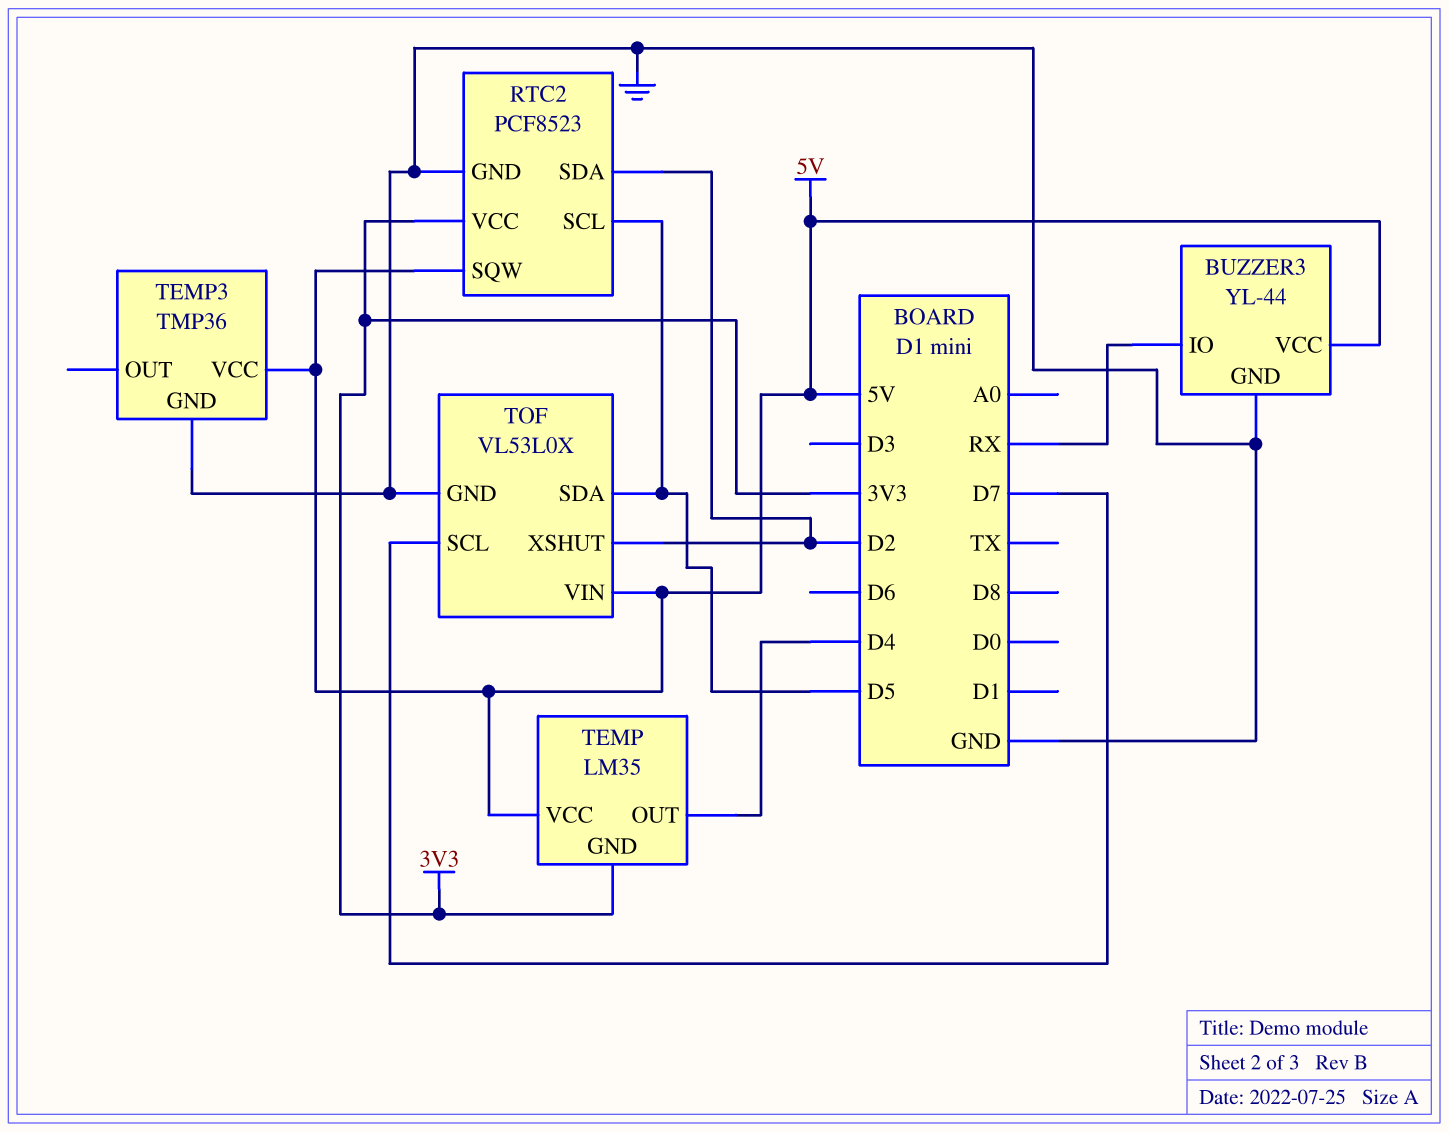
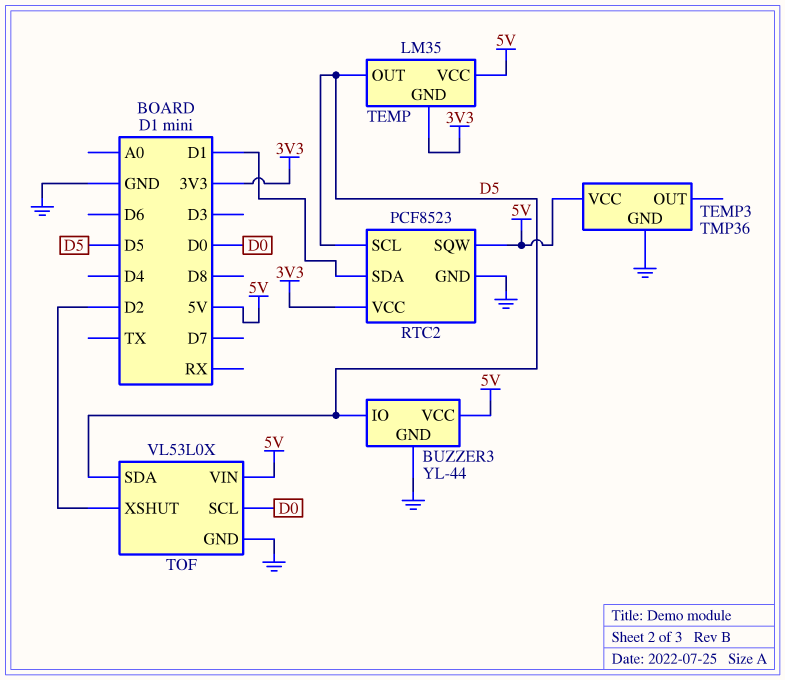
BUZZER3 pin IO: RX -> D5
RTC2 pin SDA: D2 -> D1
TEMP pin OUT: D4 -> D5
TOF pin SCL: D7 -> D0

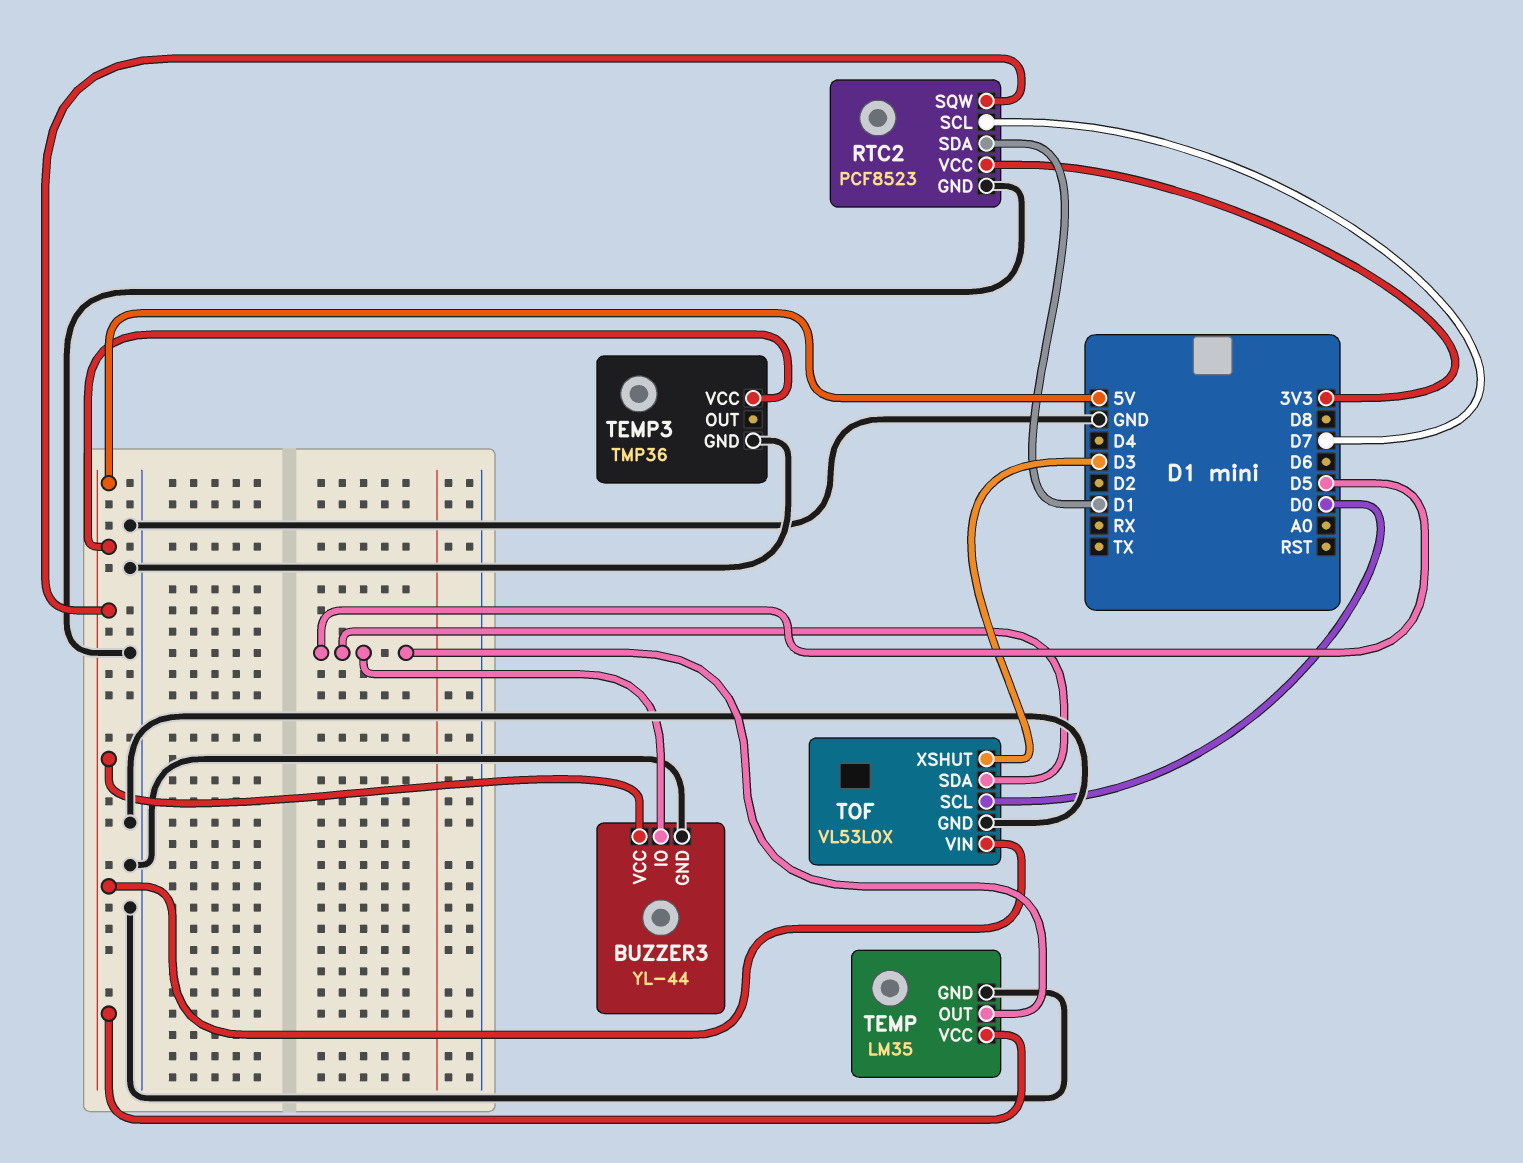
RTC2 pin SCL: D5 -> D7
TEMP pin GND: 3V3 -> GND
TOF pin XSHUT: D2 -> D3

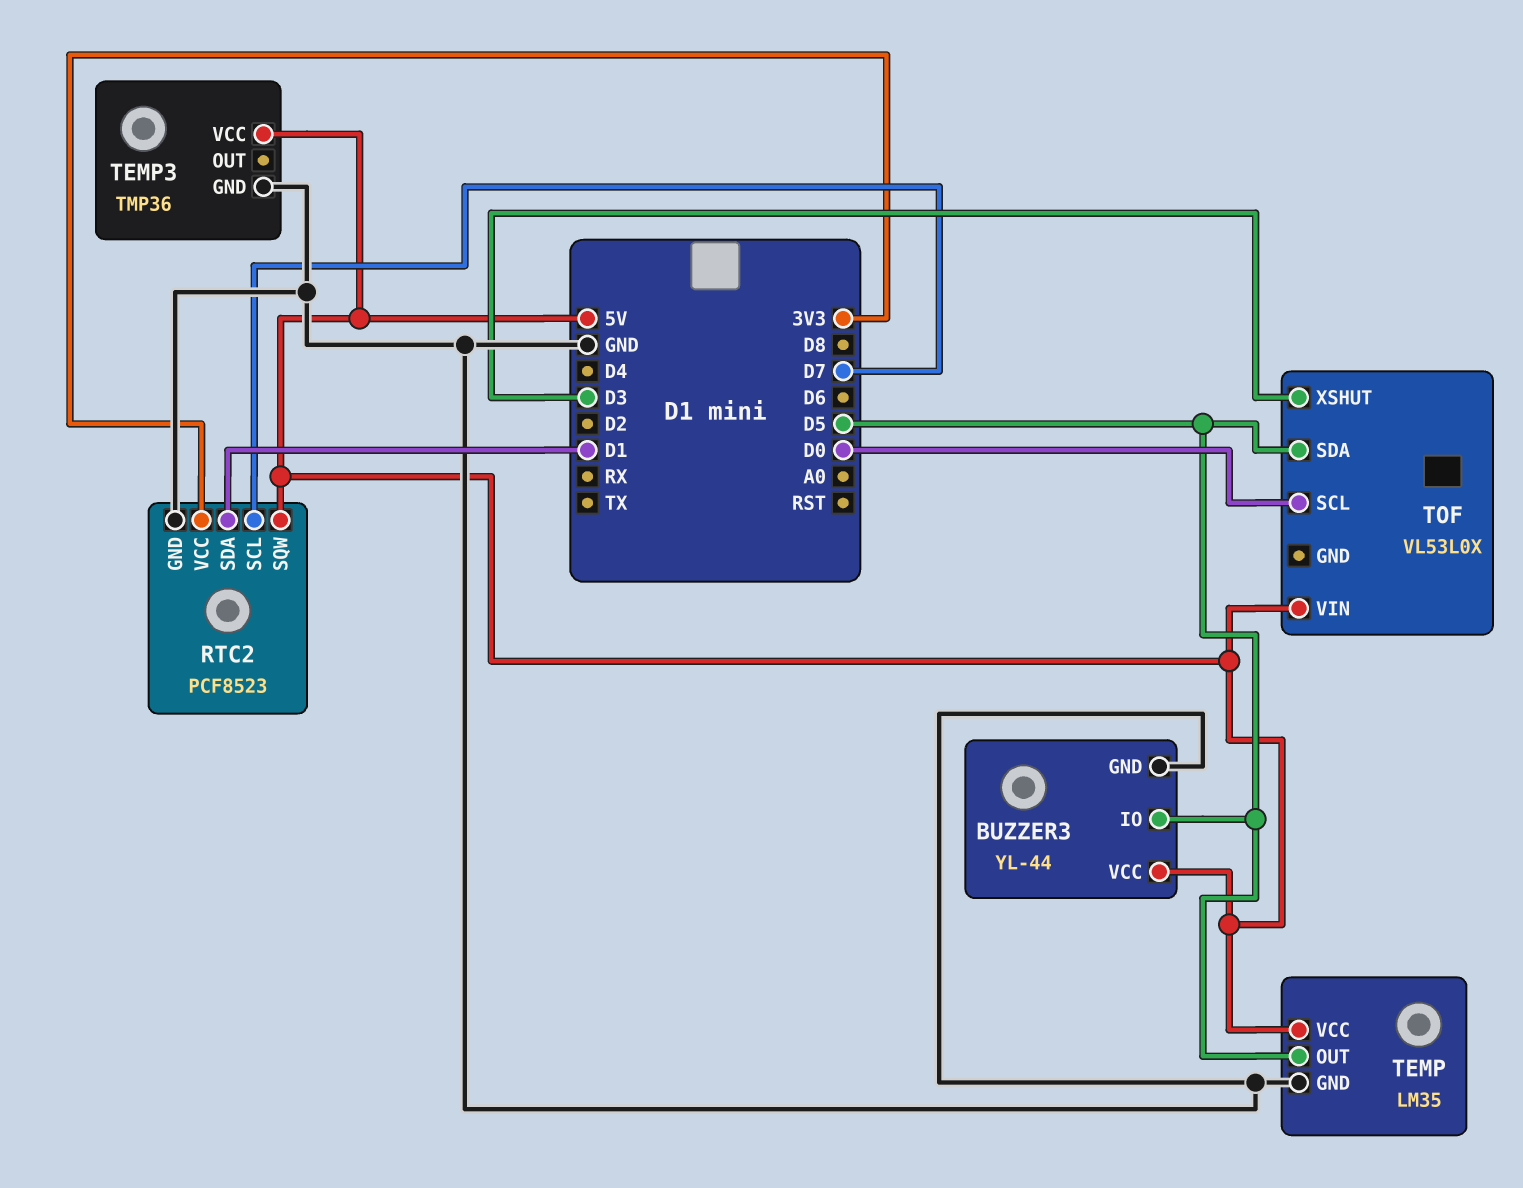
TOF pin GND: GND -> none

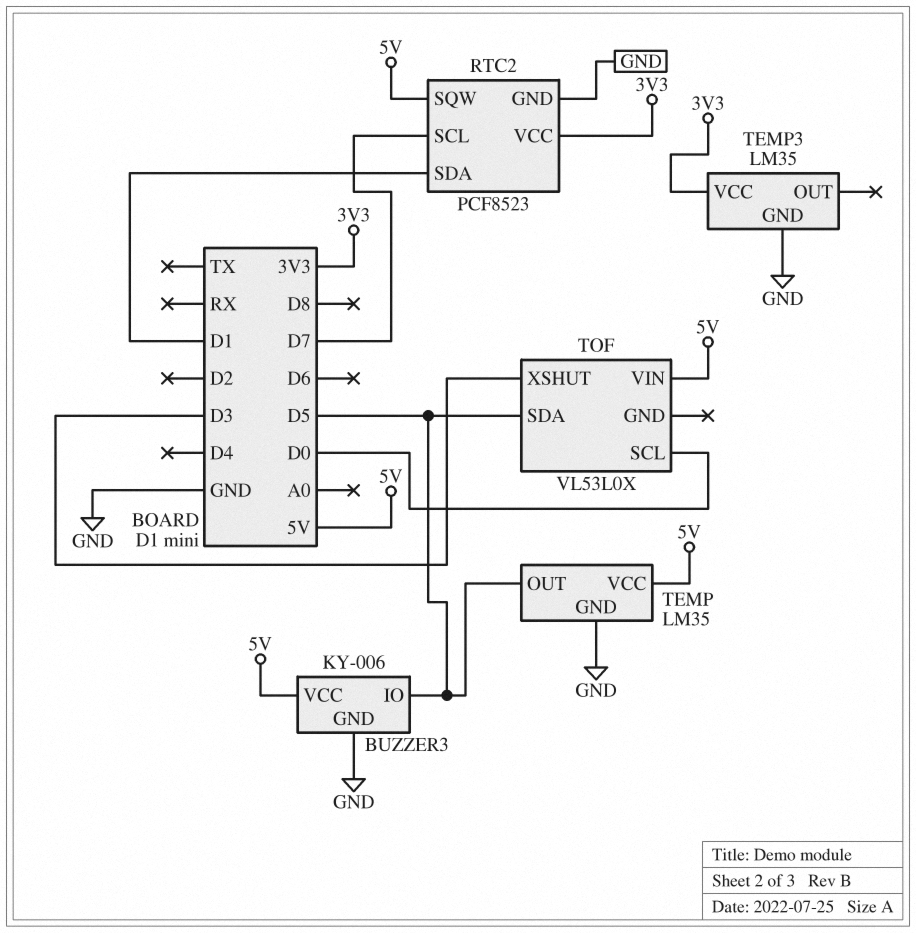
BUZZER3: YL-44 -> KY-006
TEMP3: TMP36 -> LM35
TEMP3 pin VCC: 5V -> 3V3

